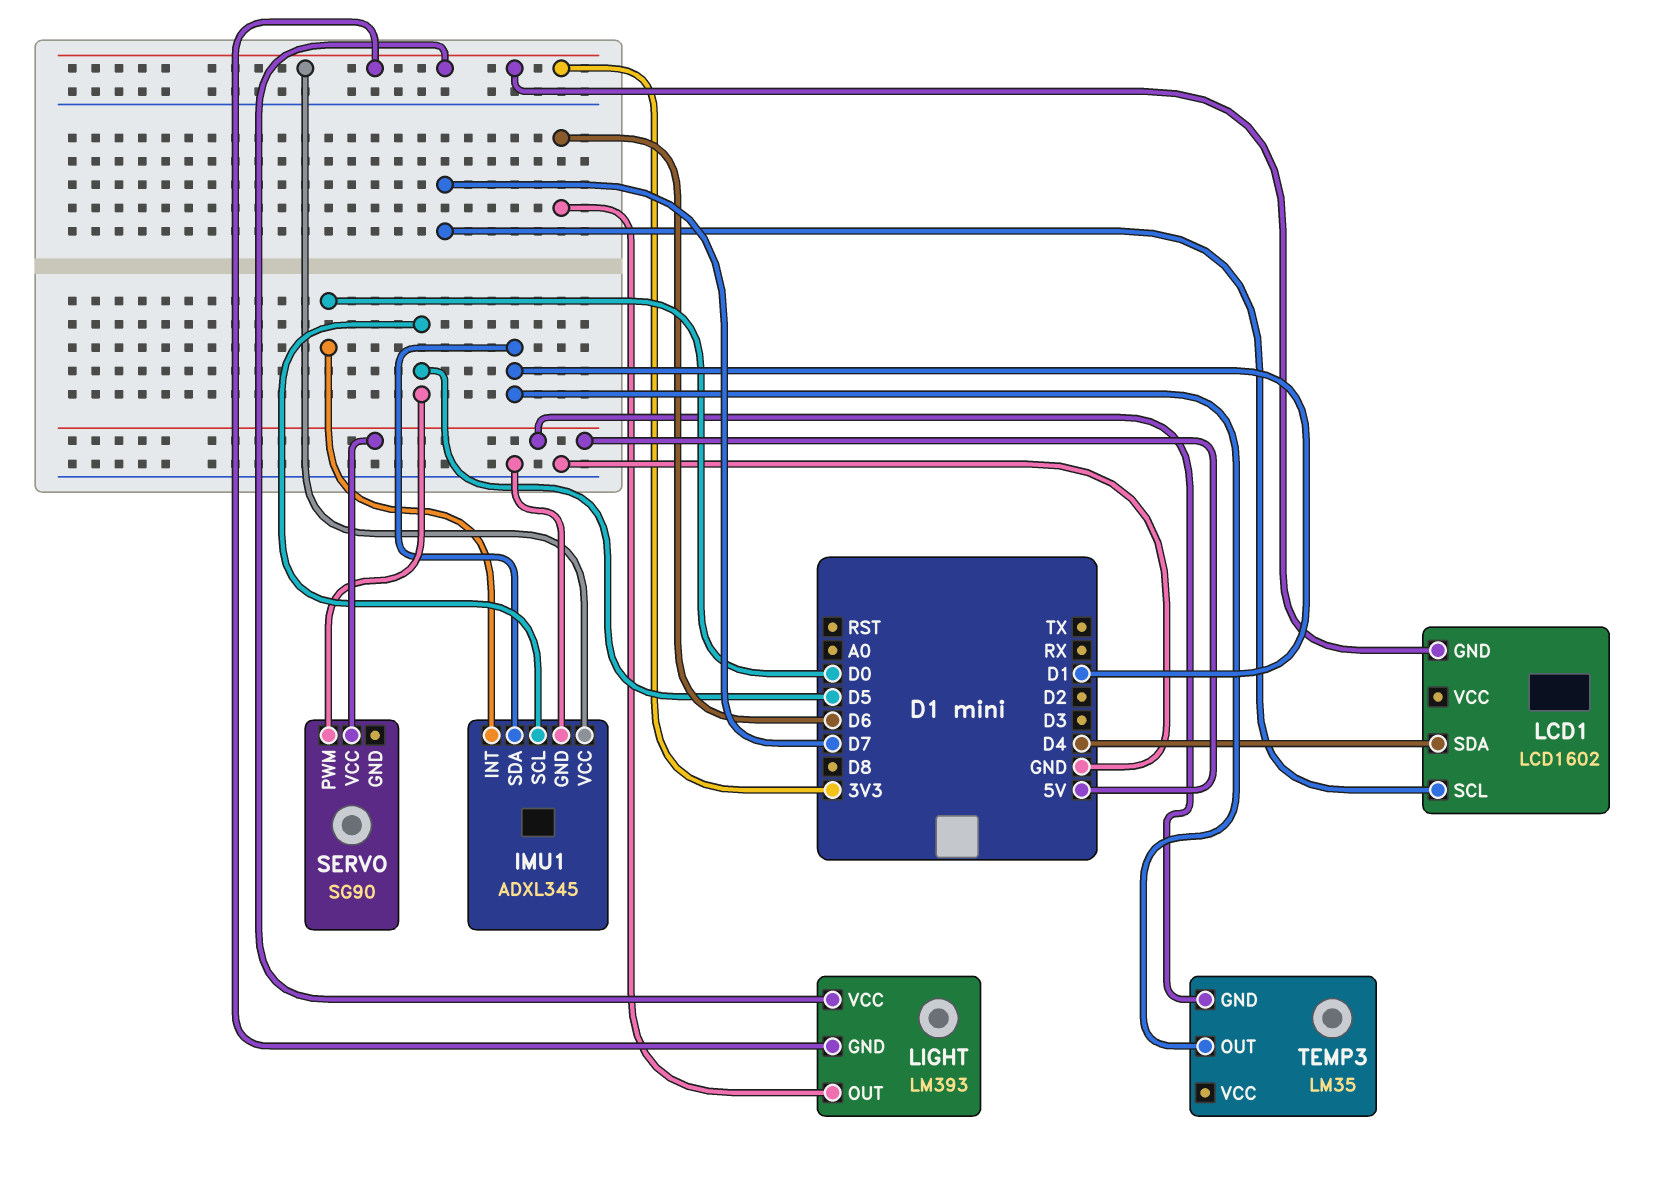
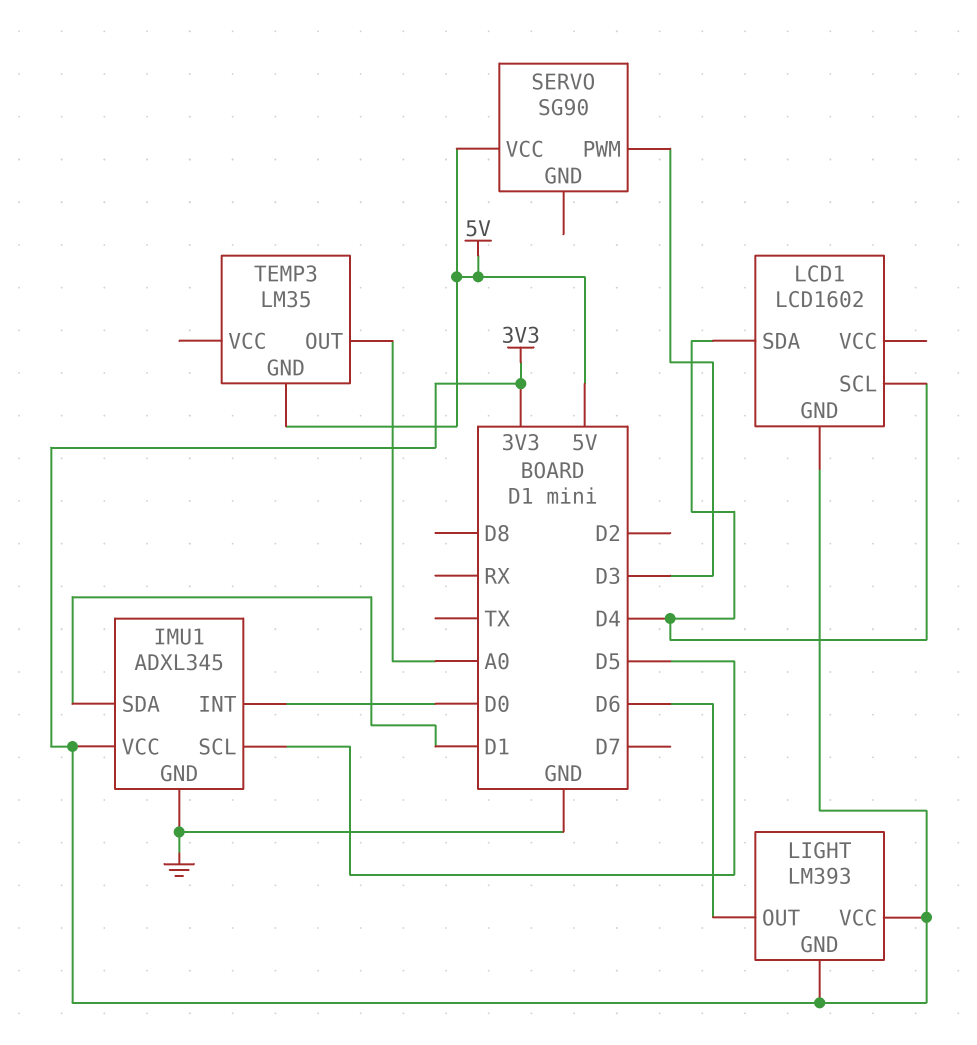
LCD1 pin SCL: D7 -> D4
SERVO pin PWM: D5 -> D3
TEMP3 pin OUT: D1 -> A0

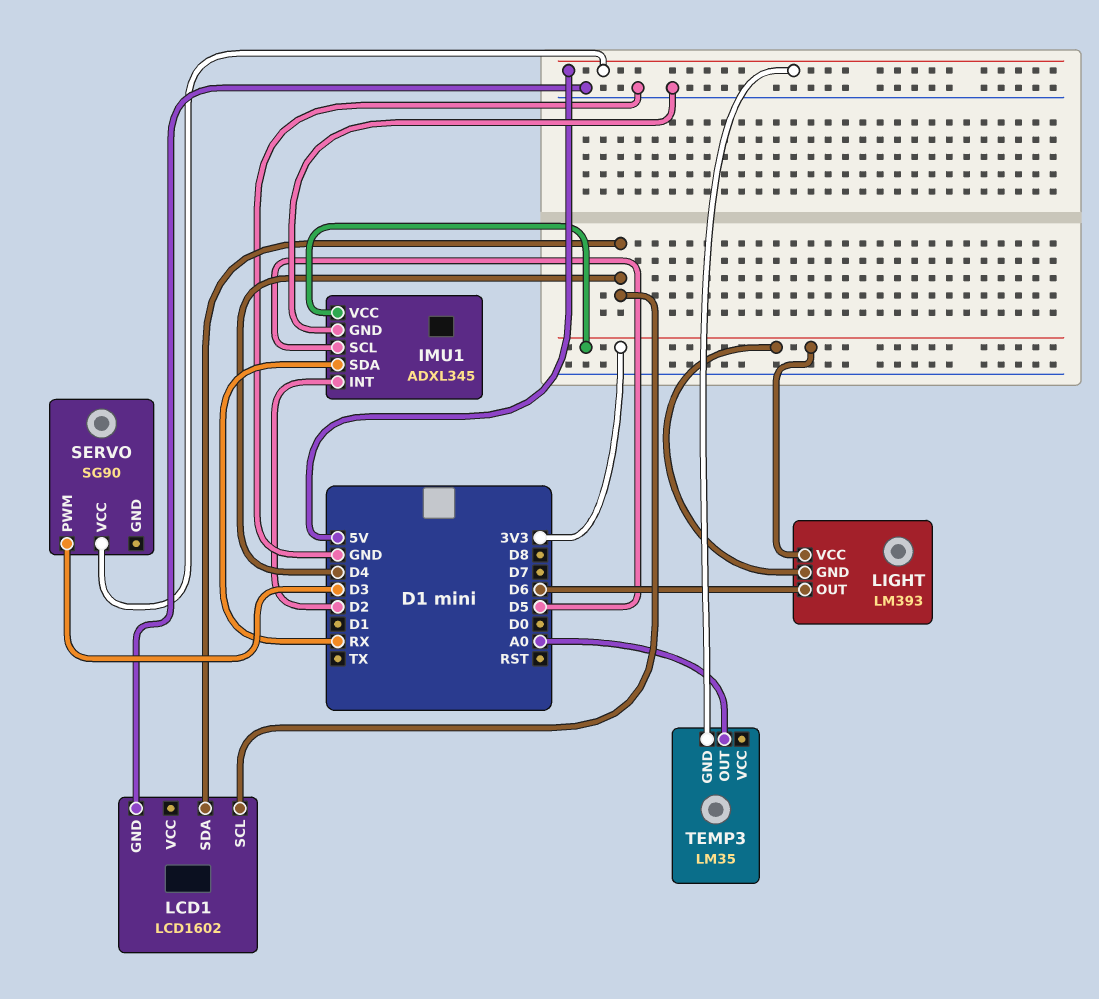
IMU1 pin INT: D0 -> D2
IMU1 pin SDA: D1 -> RX
LCD1 pin GND: 3V3 -> GND

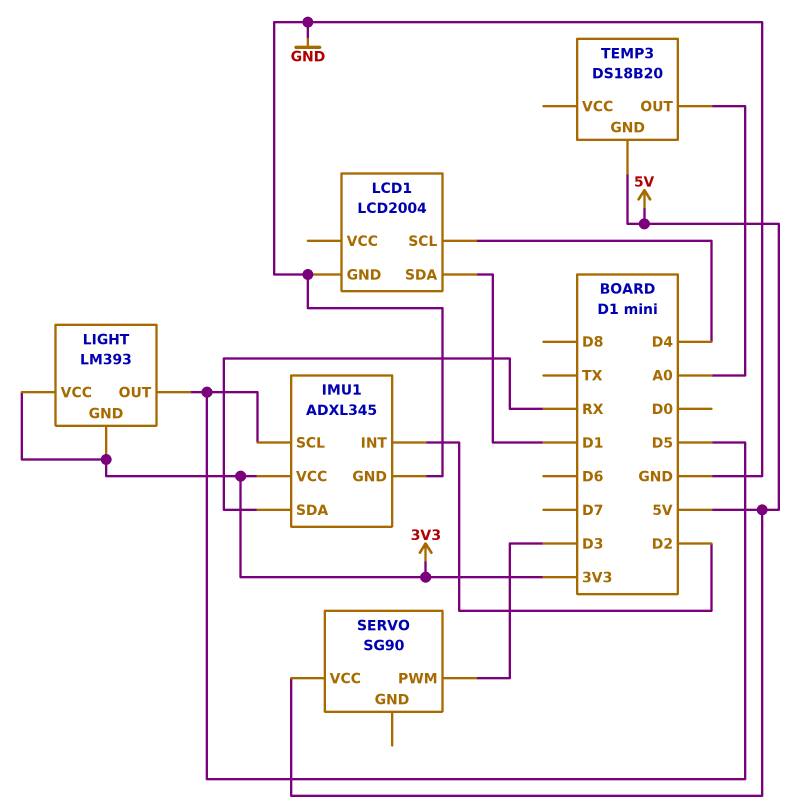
LCD1: LCD1602 -> LCD2004
LCD1 pin SDA: D4 -> D1
LIGHT pin OUT: D6 -> D5
TEMP3: LM35 -> DS18B20

